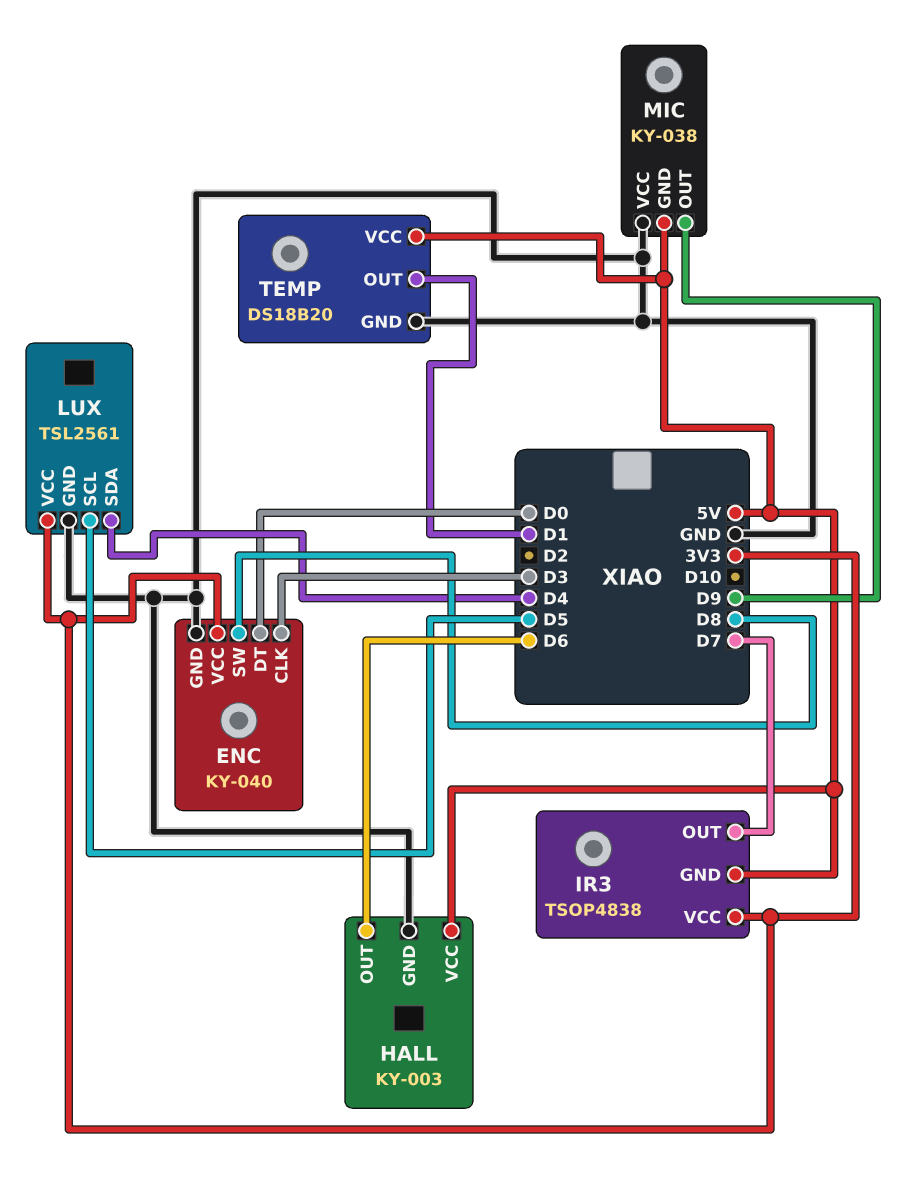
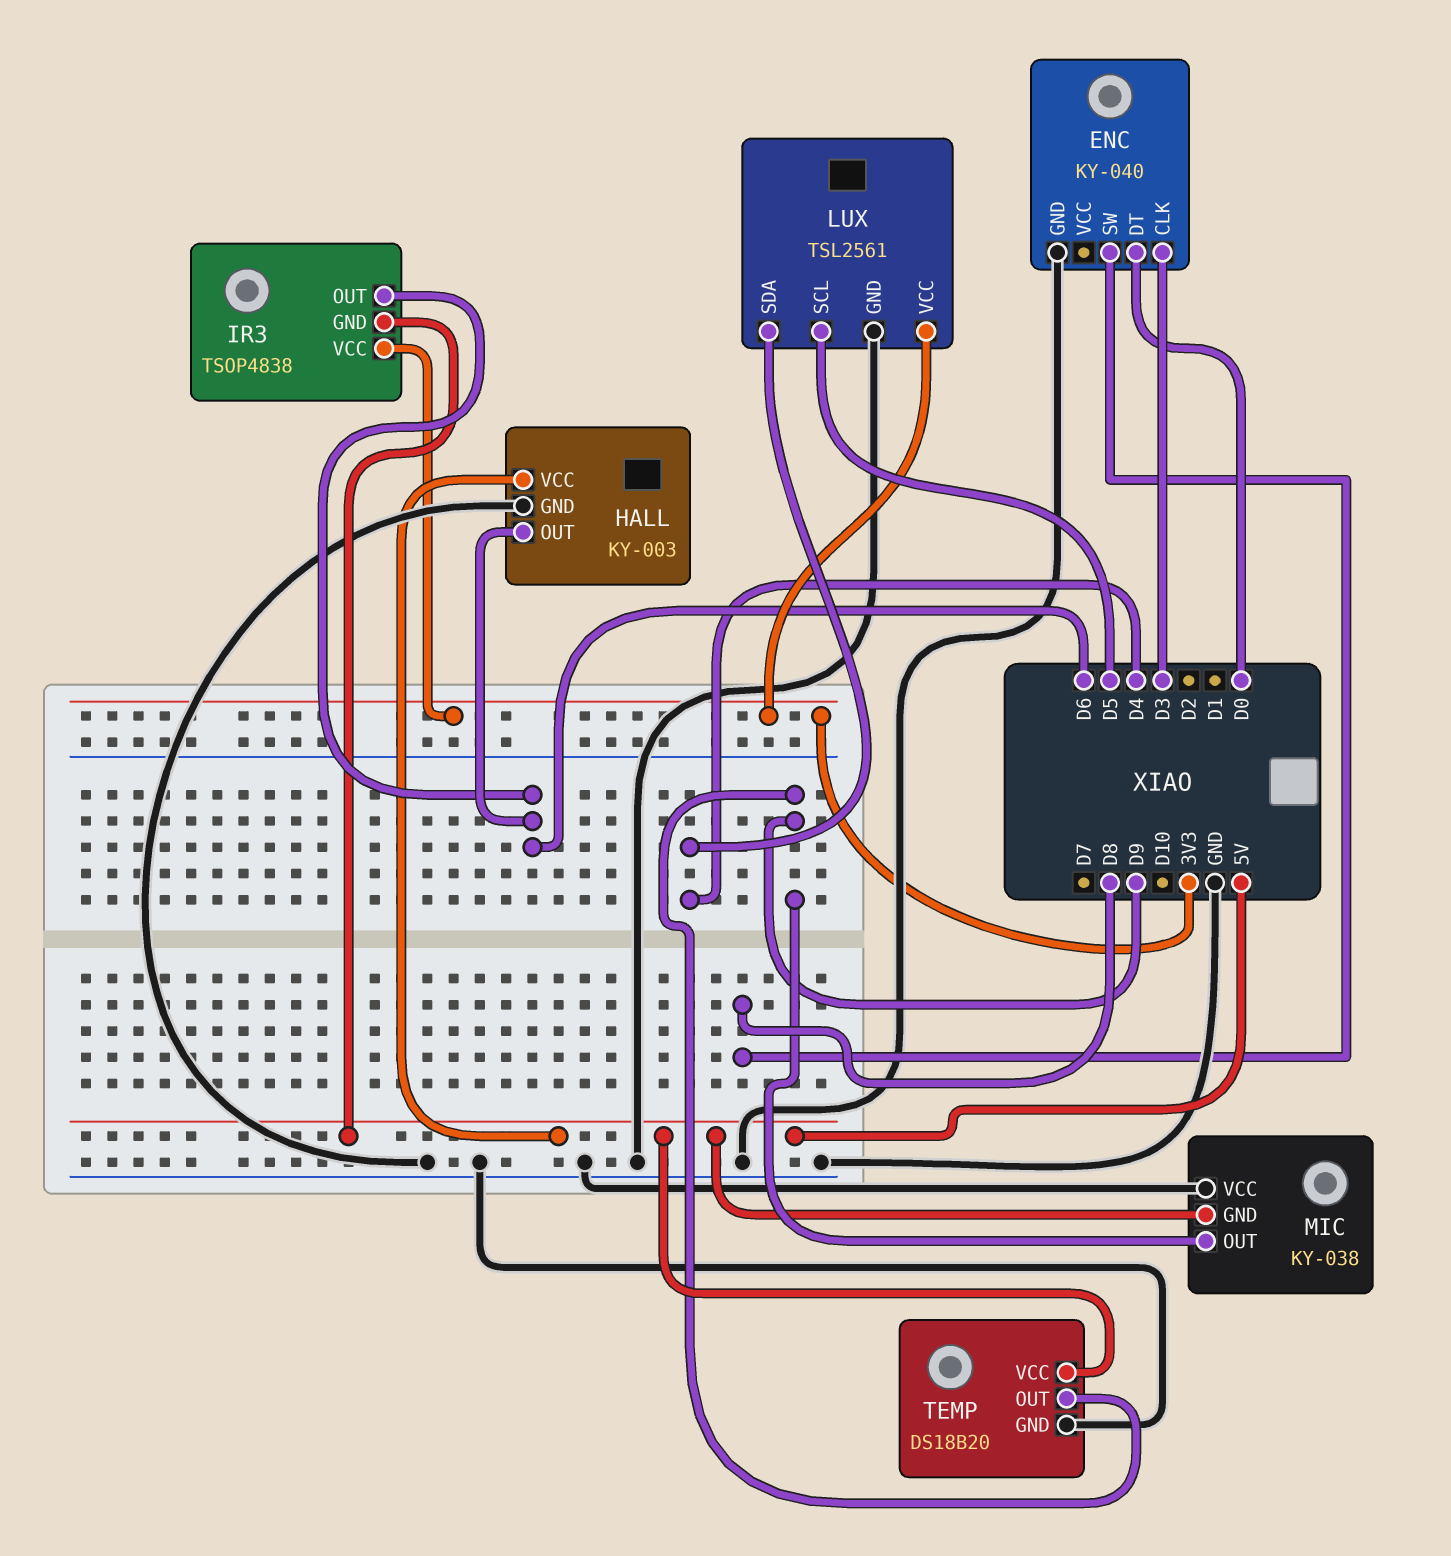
ENC pin VCC: 3V3 -> none
IR3 pin OUT: D7 -> D6
TEMP pin OUT: D1 -> D9

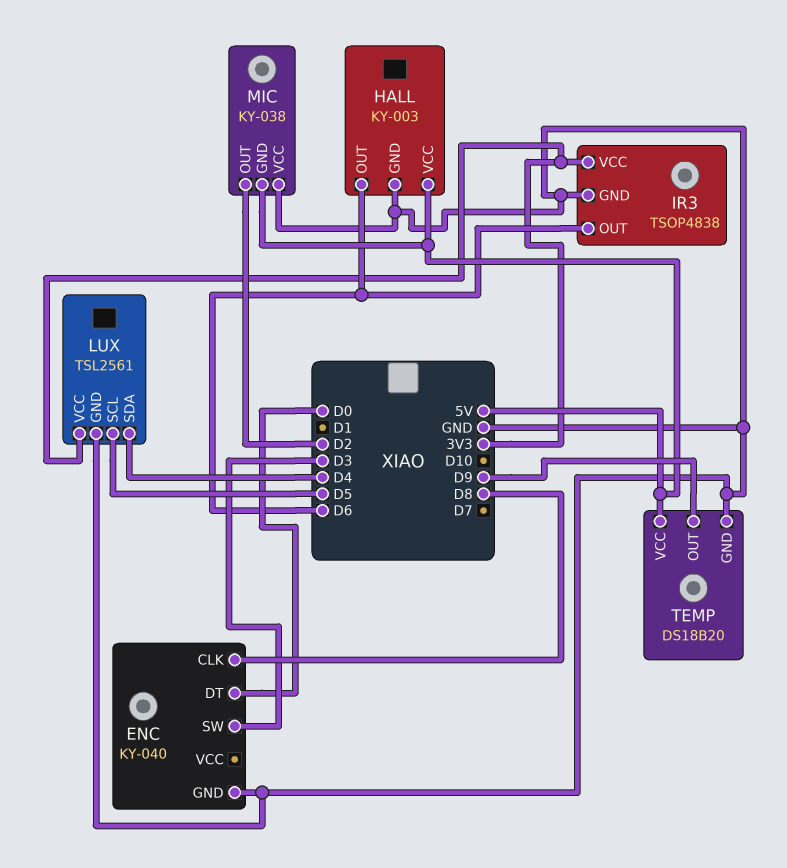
ENC pin CLK: D3 -> D8
ENC pin SW: D8 -> D3
IR3 pin GND: 5V -> GND
MIC pin OUT: D9 -> D2

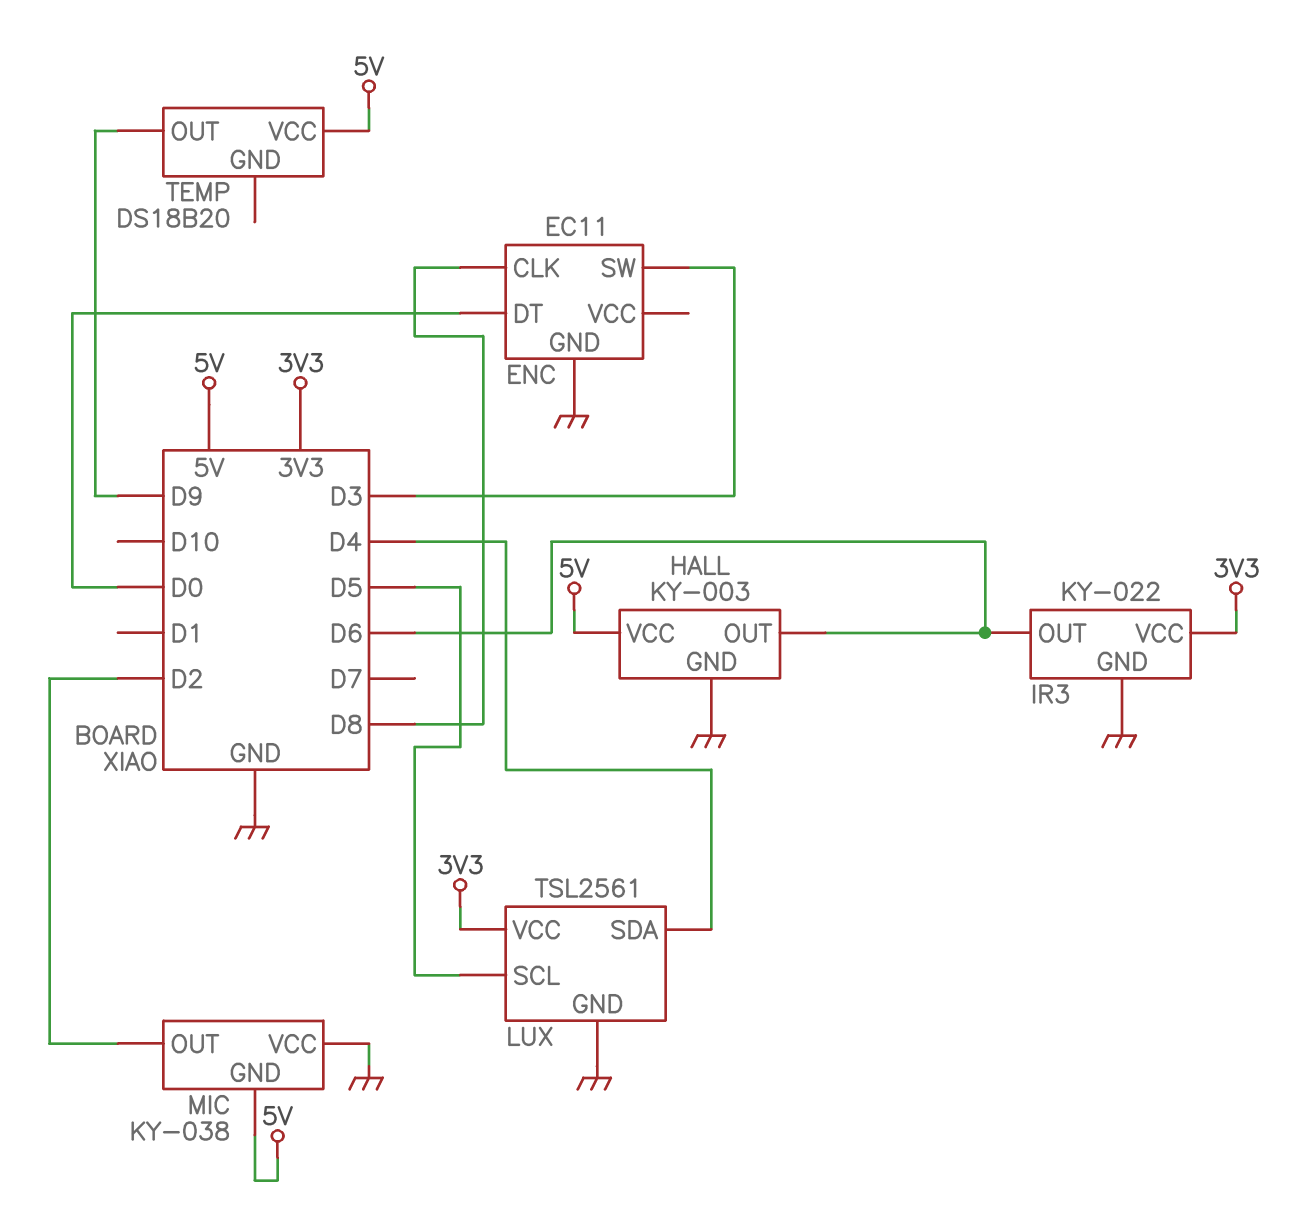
ENC: KY-040 -> EC11
IR3: TSOP4838 -> KY-022
TEMP pin GND: GND -> none

